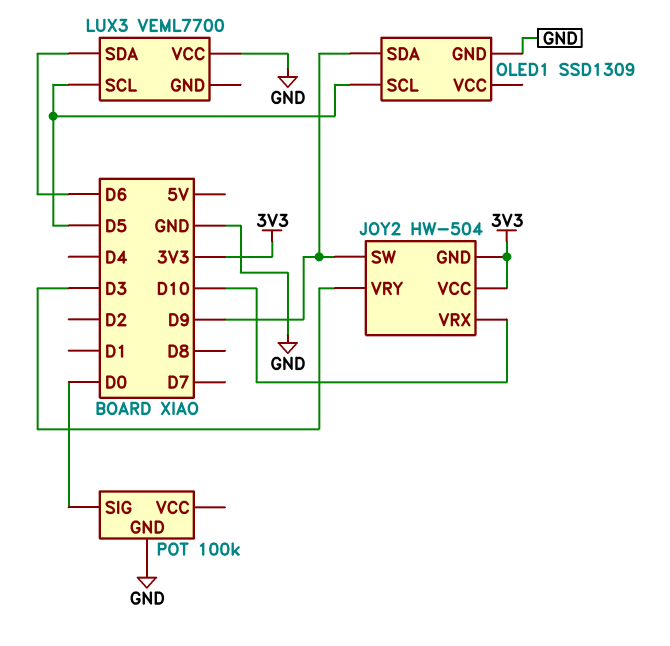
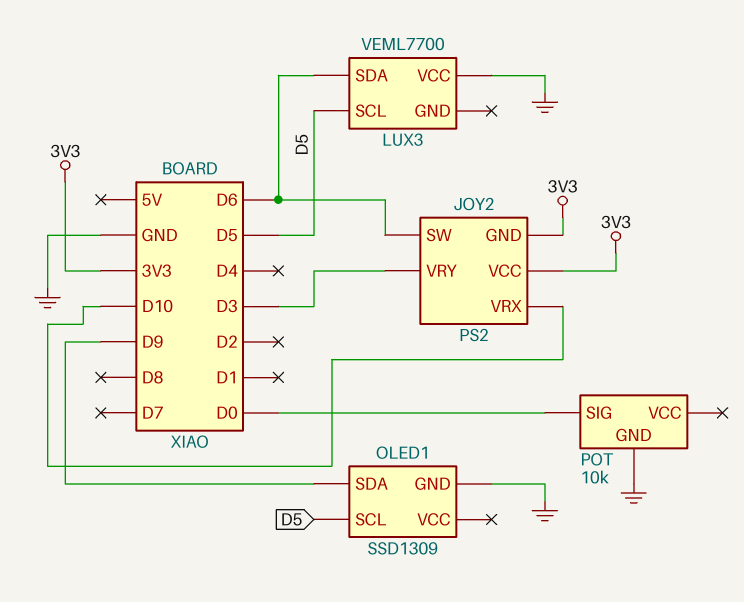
JOY2: HW-504 -> PS2
JOY2 pin SW: D9 -> D6
POT: 100k -> 10k

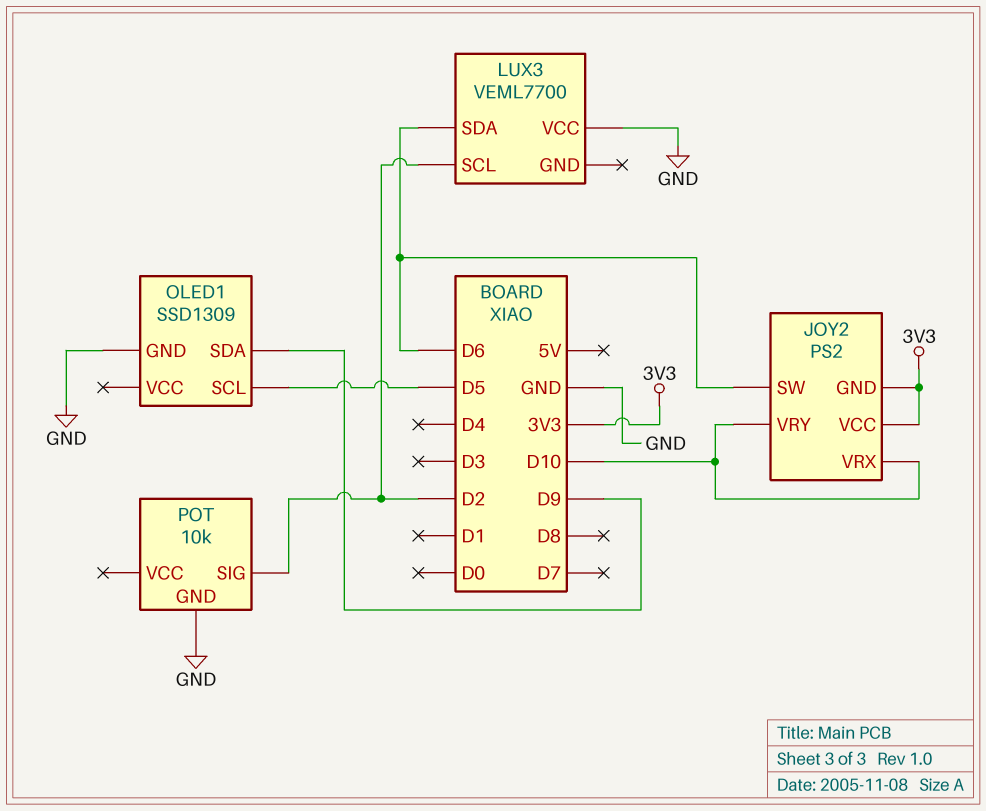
JOY2 pin VRY: D3 -> D10
LUX3 pin SCL: D5 -> D2
POT pin SIG: D0 -> D2

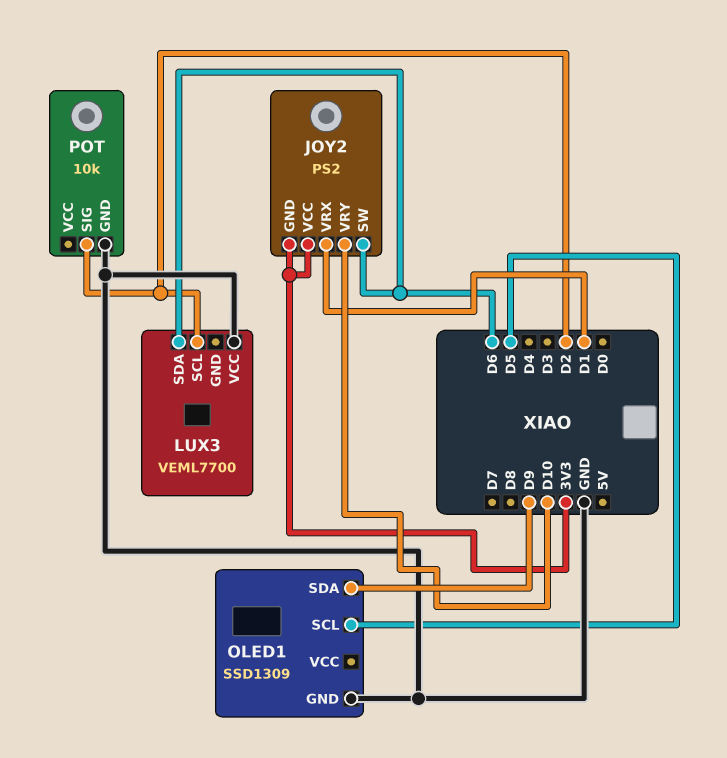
JOY2 pin VRX: D10 -> D1

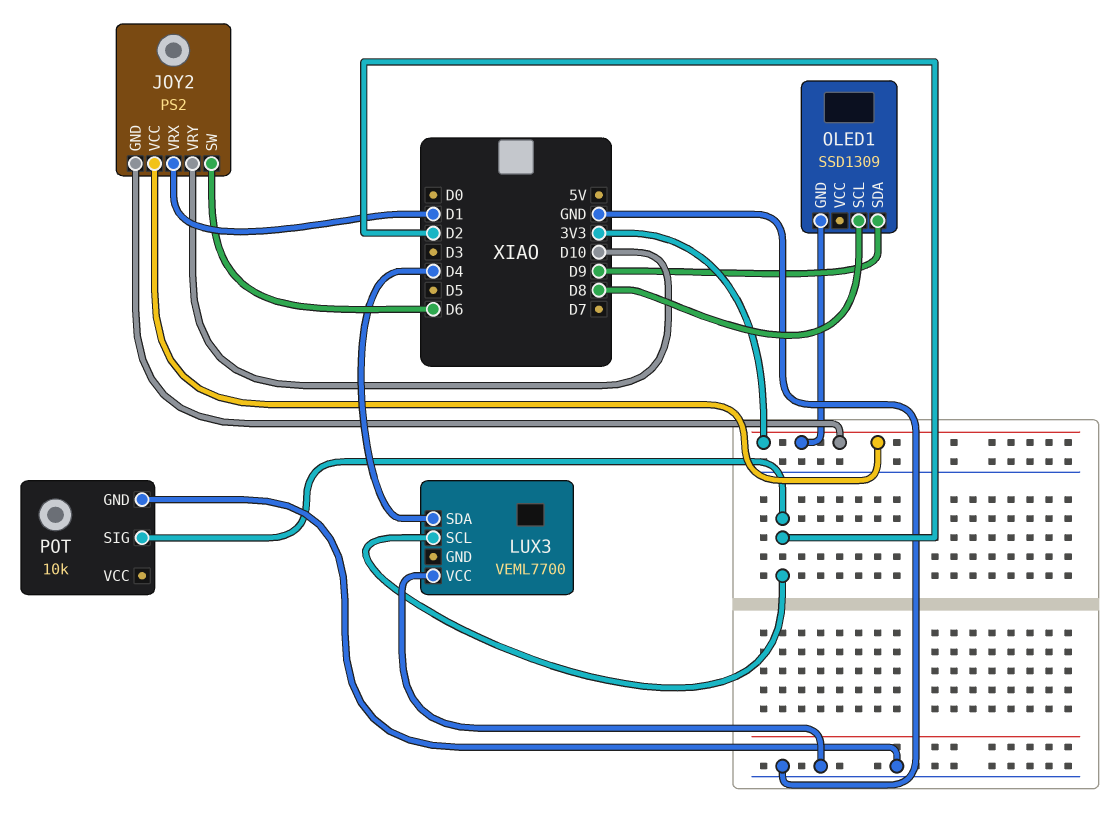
LUX3 pin SDA: D6 -> D4
OLED1 pin GND: GND -> 3V3
OLED1 pin SCL: D5 -> D8

